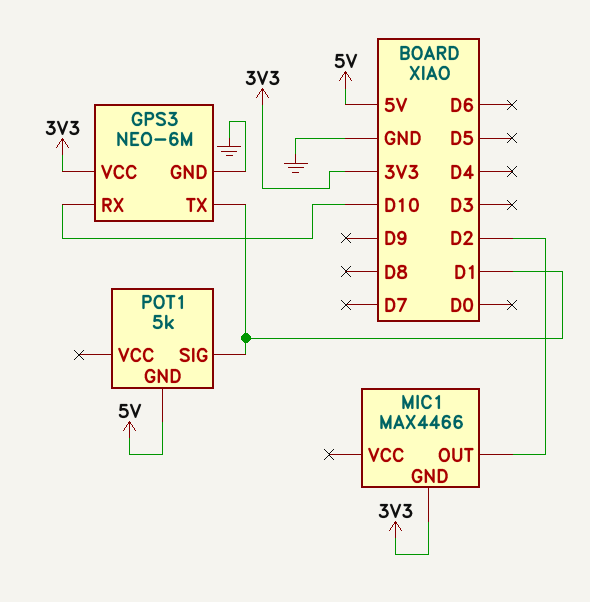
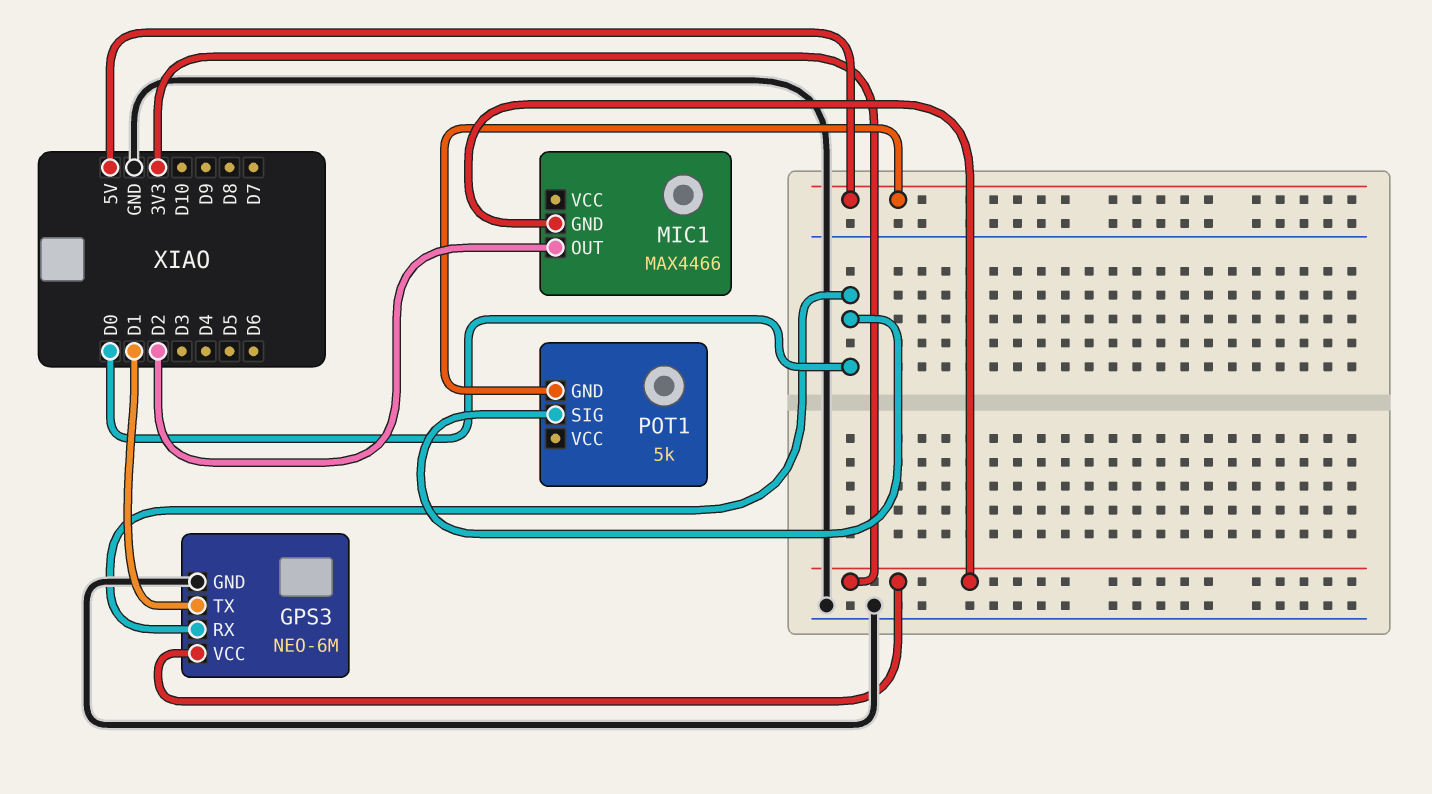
GPS3 pin RX: D10 -> D0
POT1 pin SIG: D1 -> D0

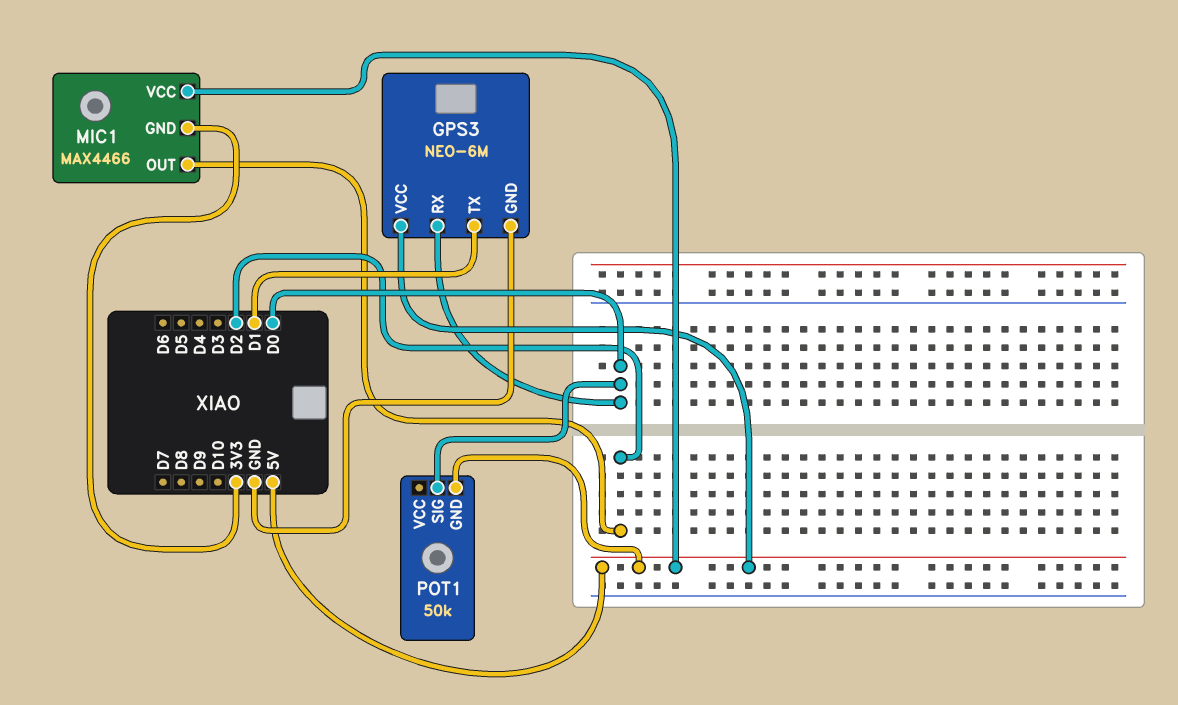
GPS3 pin VCC: 3V3 -> 5V
MIC1 pin VCC: none -> 5V
POT1: 5k -> 50k

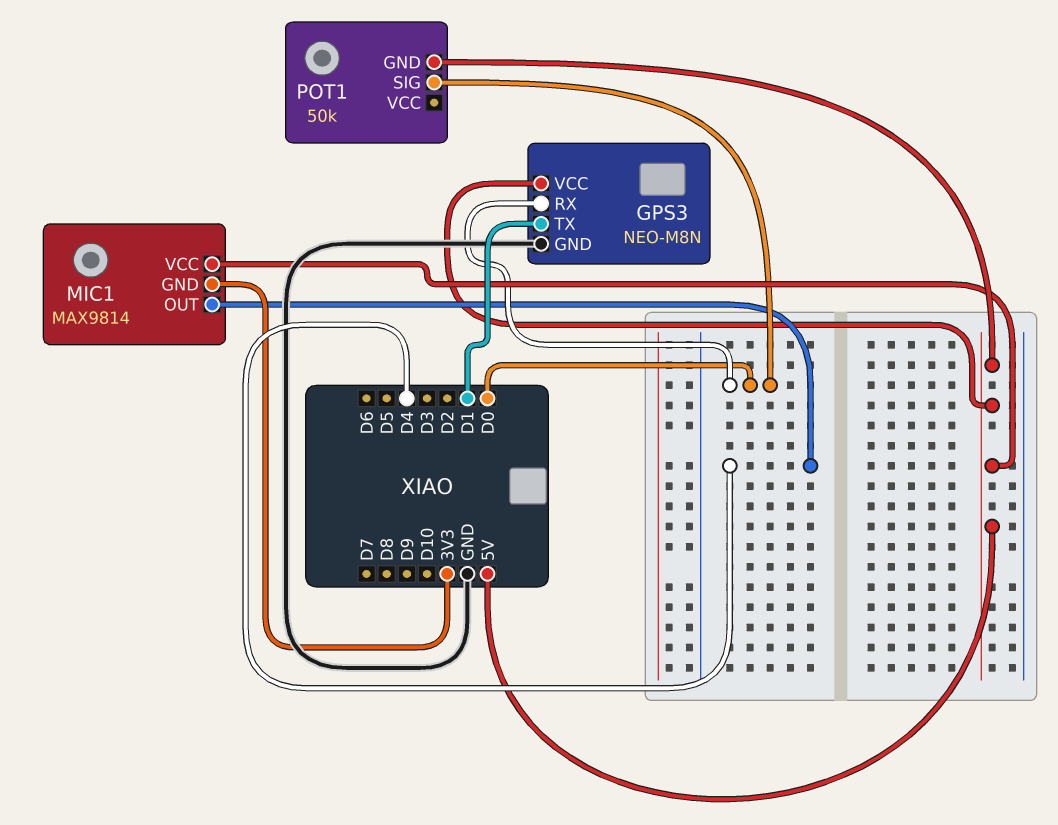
GPS3: NEO-6M -> NEO-M8N
MIC1: MAX4466 -> MAX9814
MIC1 pin OUT: D2 -> D4

